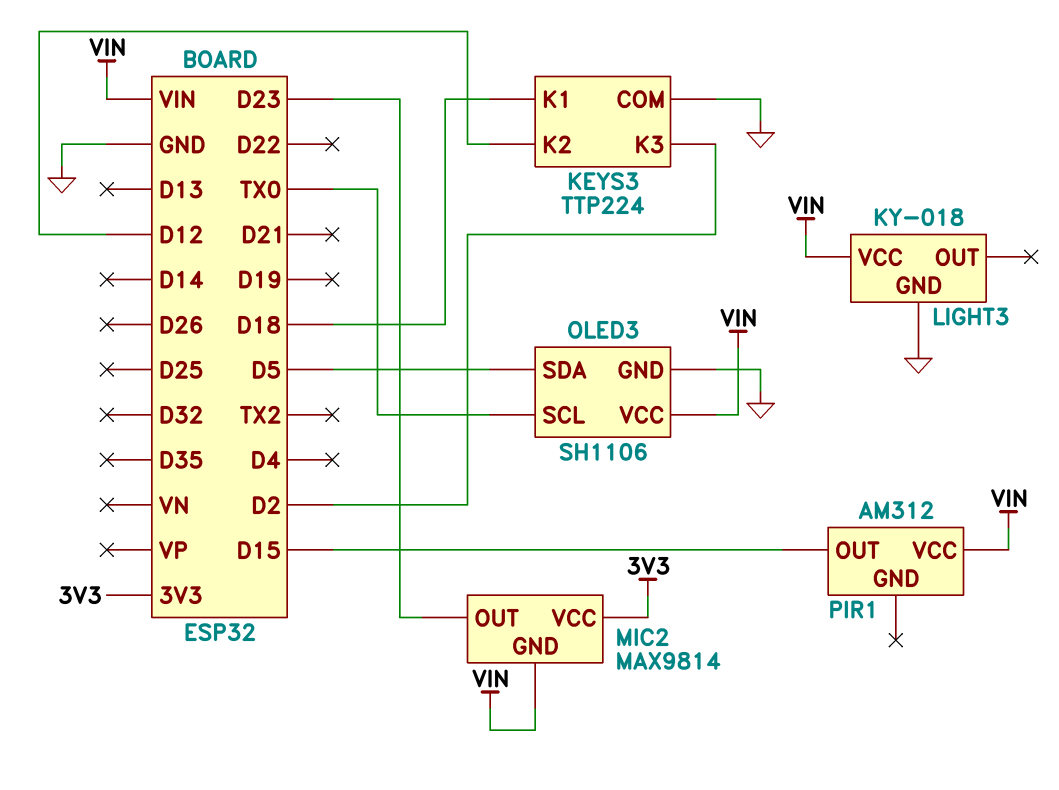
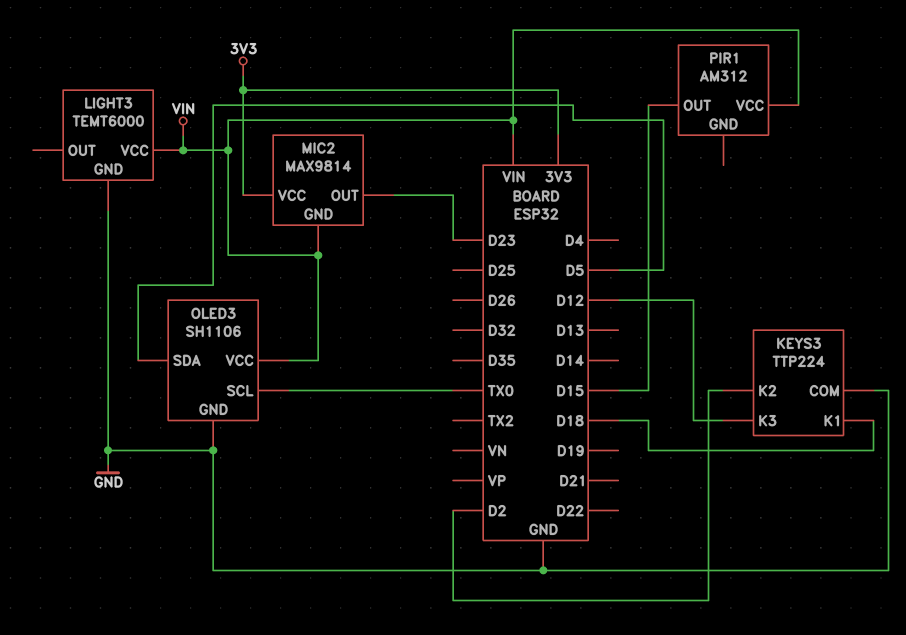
KEYS3 pin K2: D12 -> D2
KEYS3 pin K3: D2 -> D12
LIGHT3: KY-018 -> TEMT6000

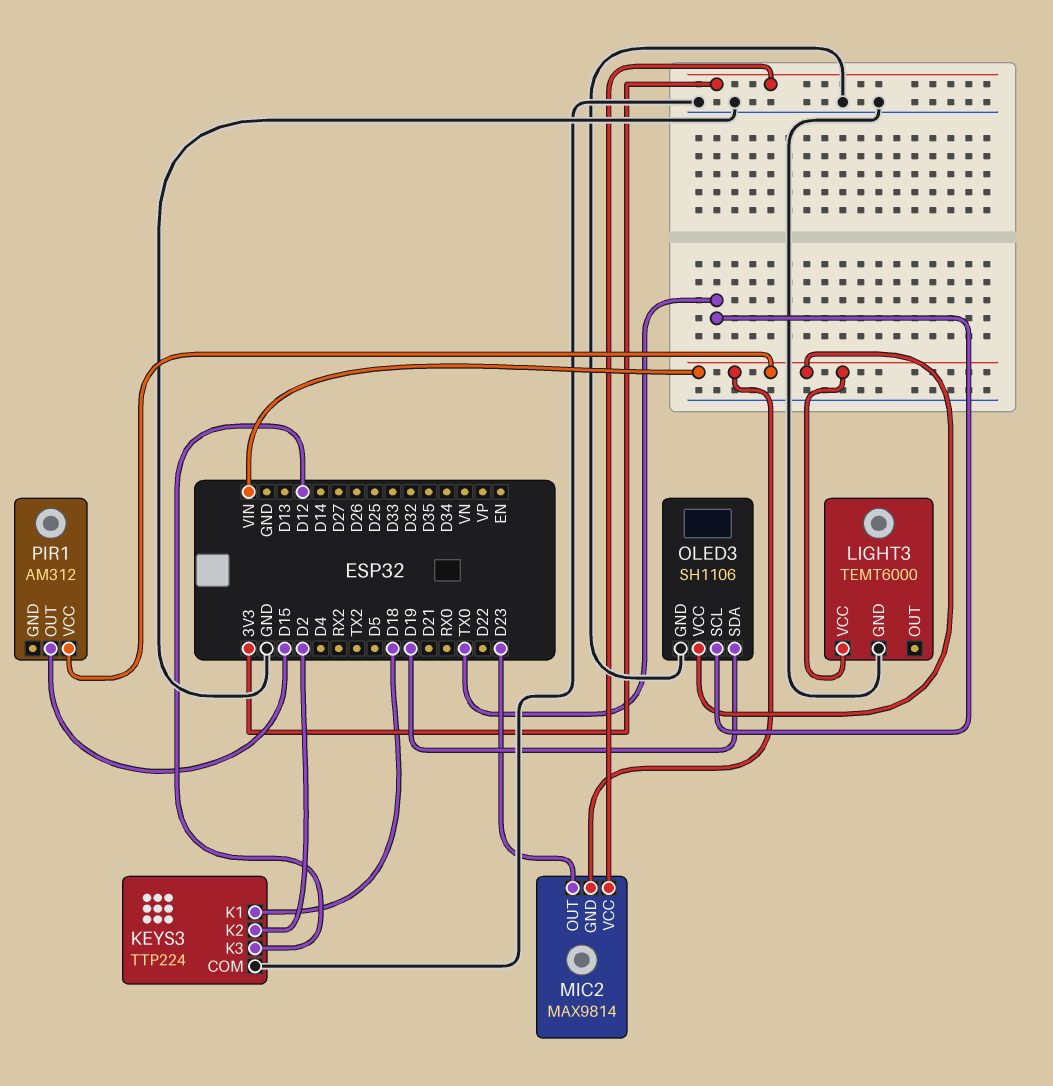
OLED3 pin SDA: D5 -> D19

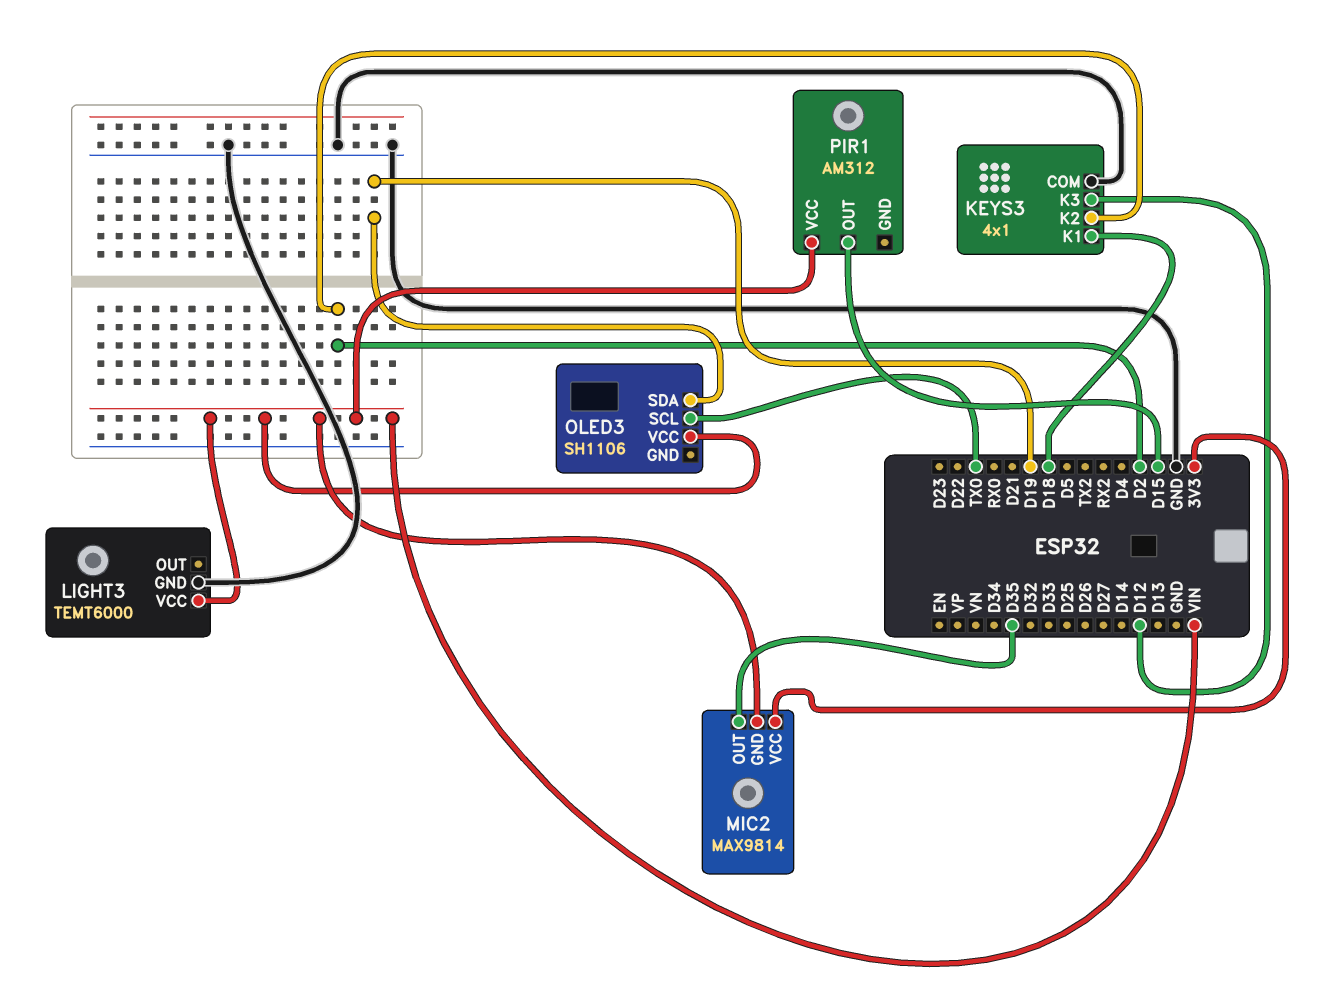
KEYS3: TTP224 -> 4x1
MIC2 pin OUT: D23 -> D35
OLED3 pin GND: GND -> none

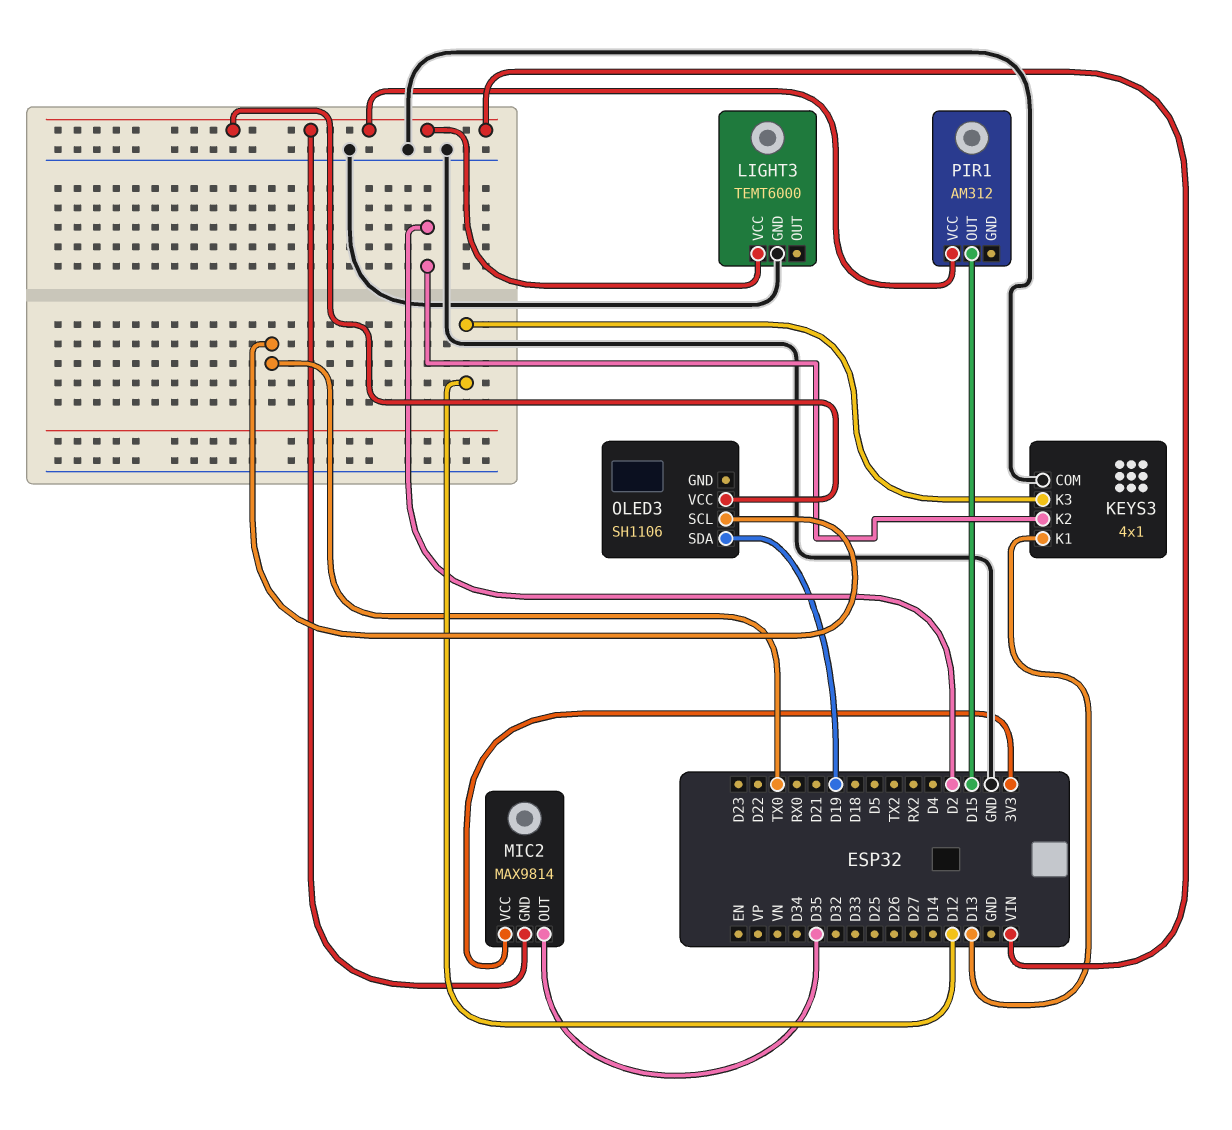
KEYS3 pin K1: D18 -> D13

